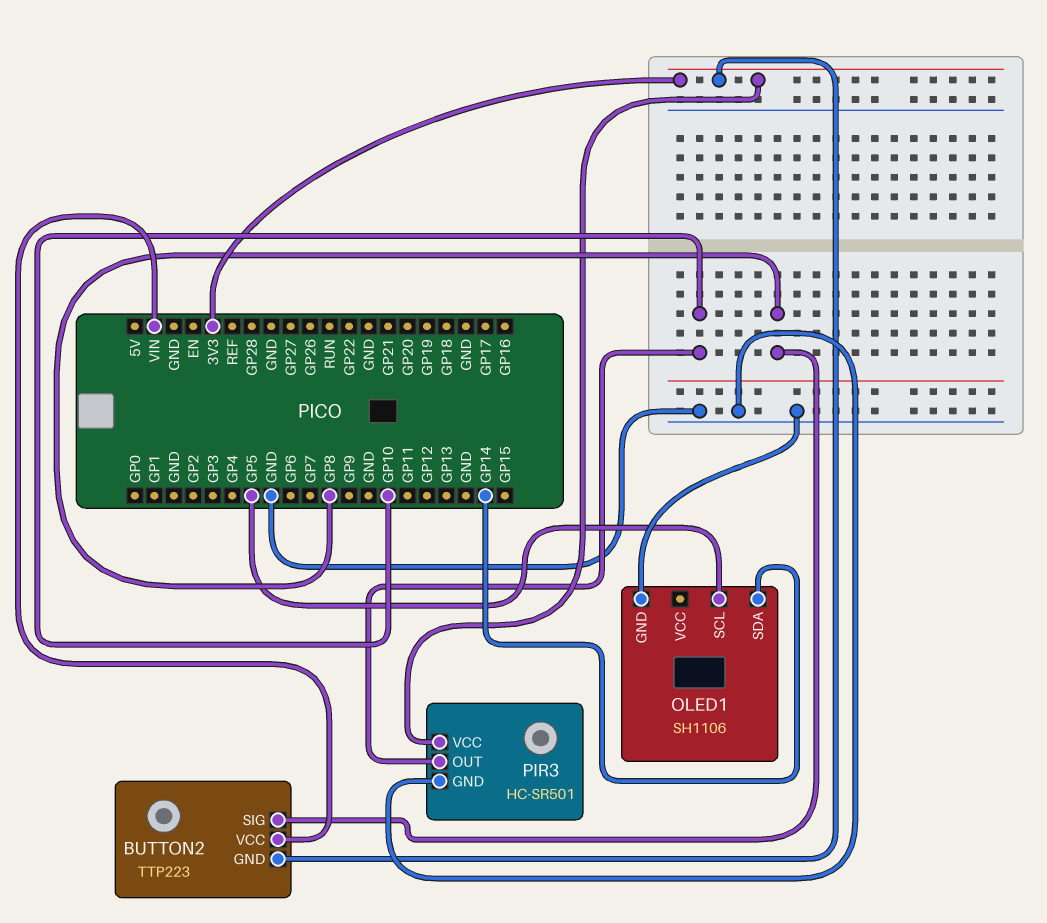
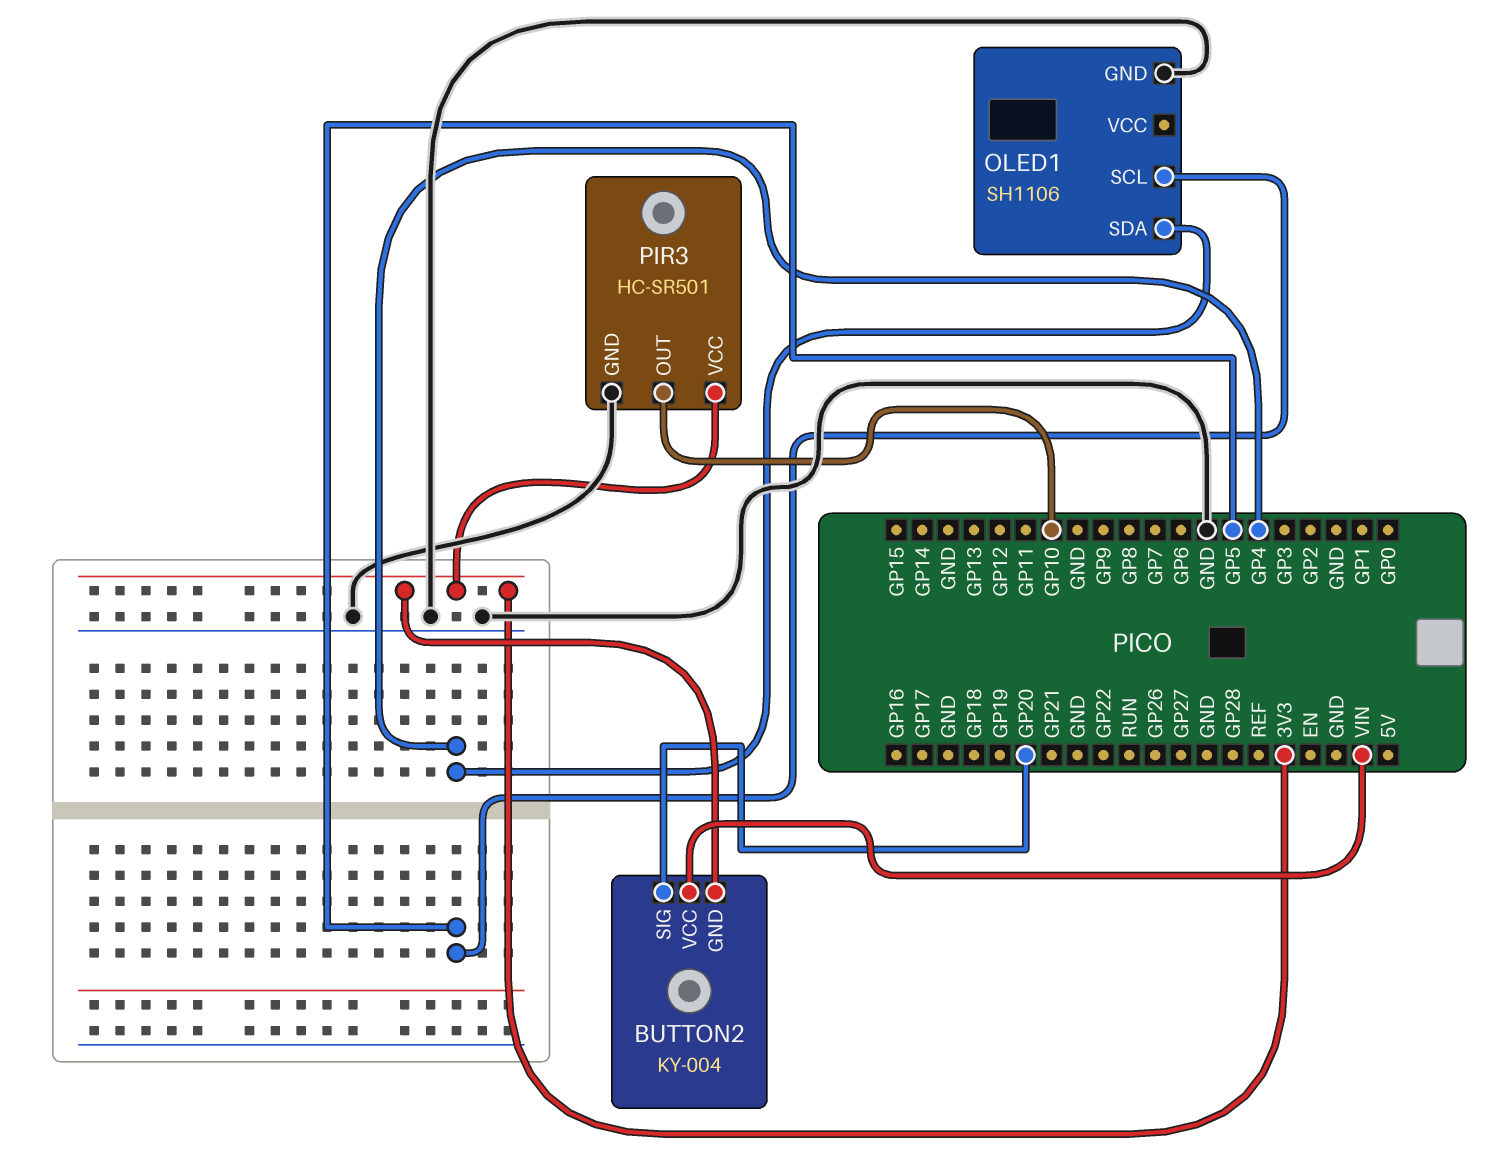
BUTTON2: TTP223 -> KY-004
BUTTON2 pin SIG: GP8 -> GP20
OLED1 pin SDA: GP14 -> GP4

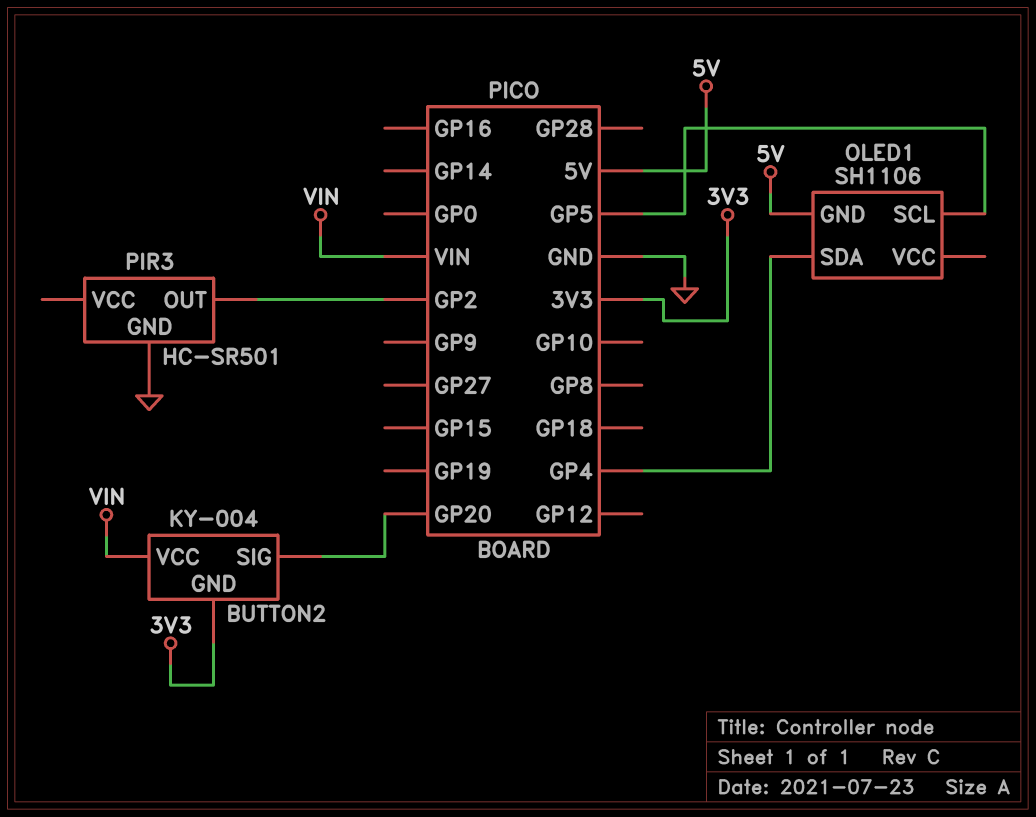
OLED1 pin GND: GND -> 5V
PIR3 pin OUT: GP10 -> GP2
PIR3 pin VCC: 3V3 -> none

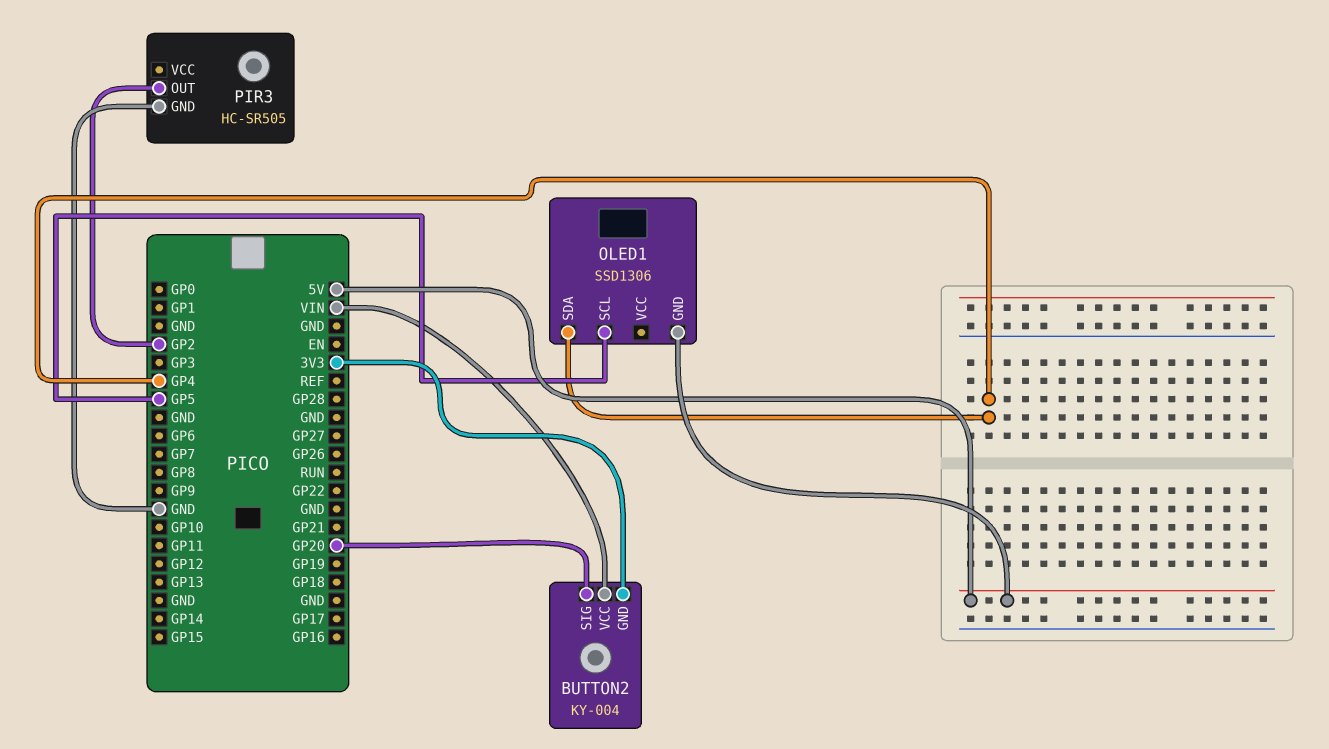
OLED1: SH1106 -> SSD1306
PIR3: HC-SR501 -> HC-SR505

